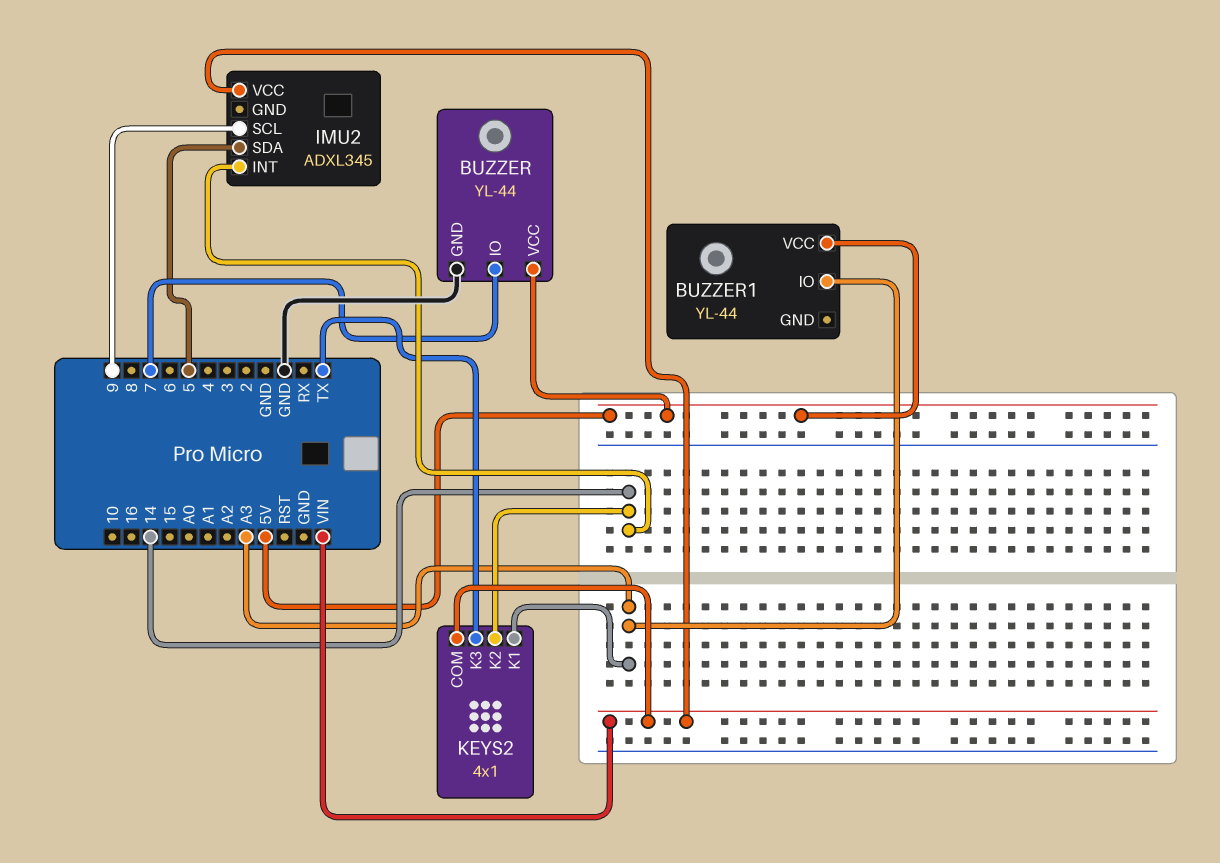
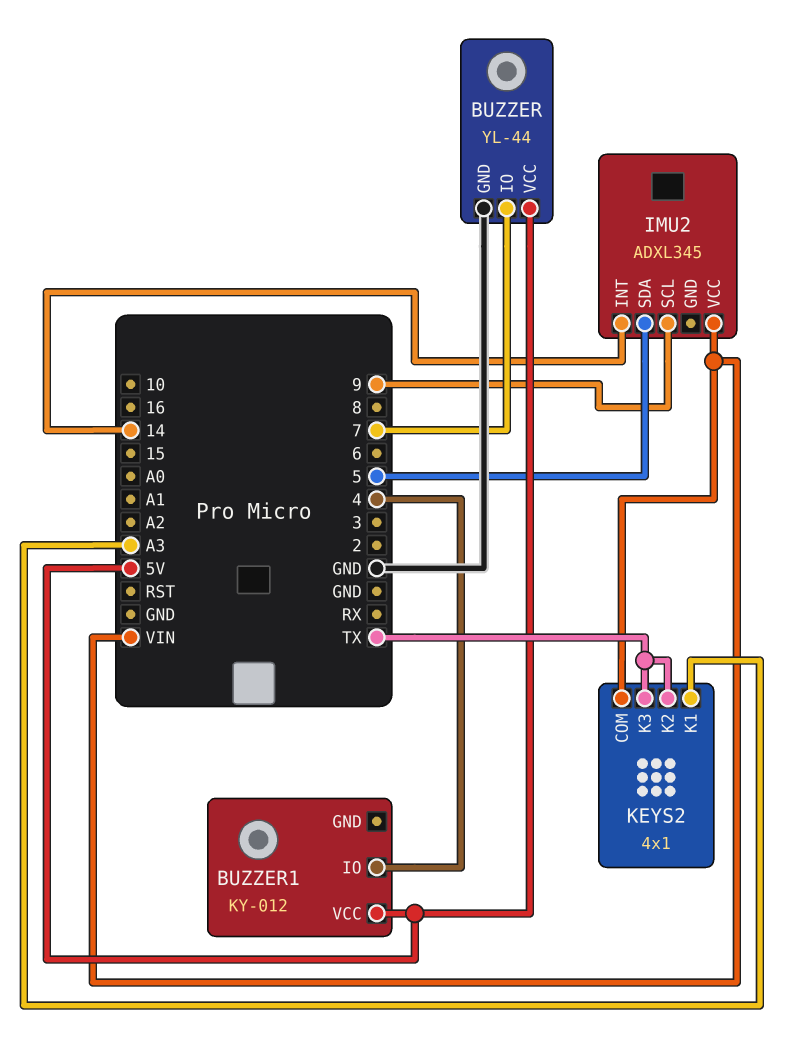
BUZZER1: YL-44 -> KY-012
BUZZER1 pin IO: A3 -> 4
KEYS2 pin K2: 14 -> TX

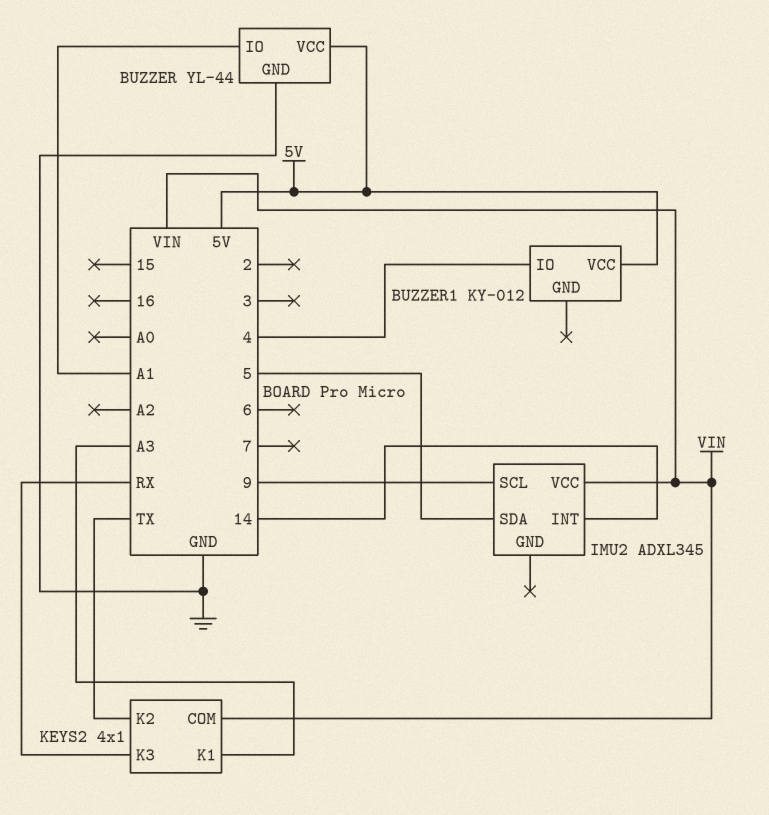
BUZZER pin IO: 7 -> A1
KEYS2 pin K3: TX -> RX

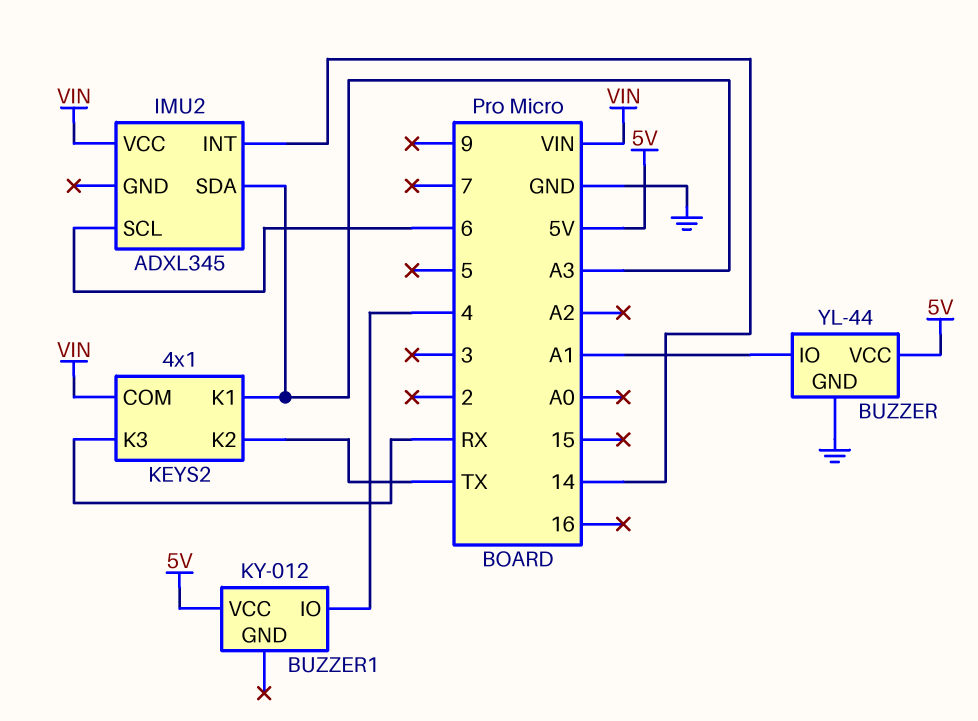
IMU2 pin SCL: 9 -> 6
IMU2 pin SDA: 5 -> A3

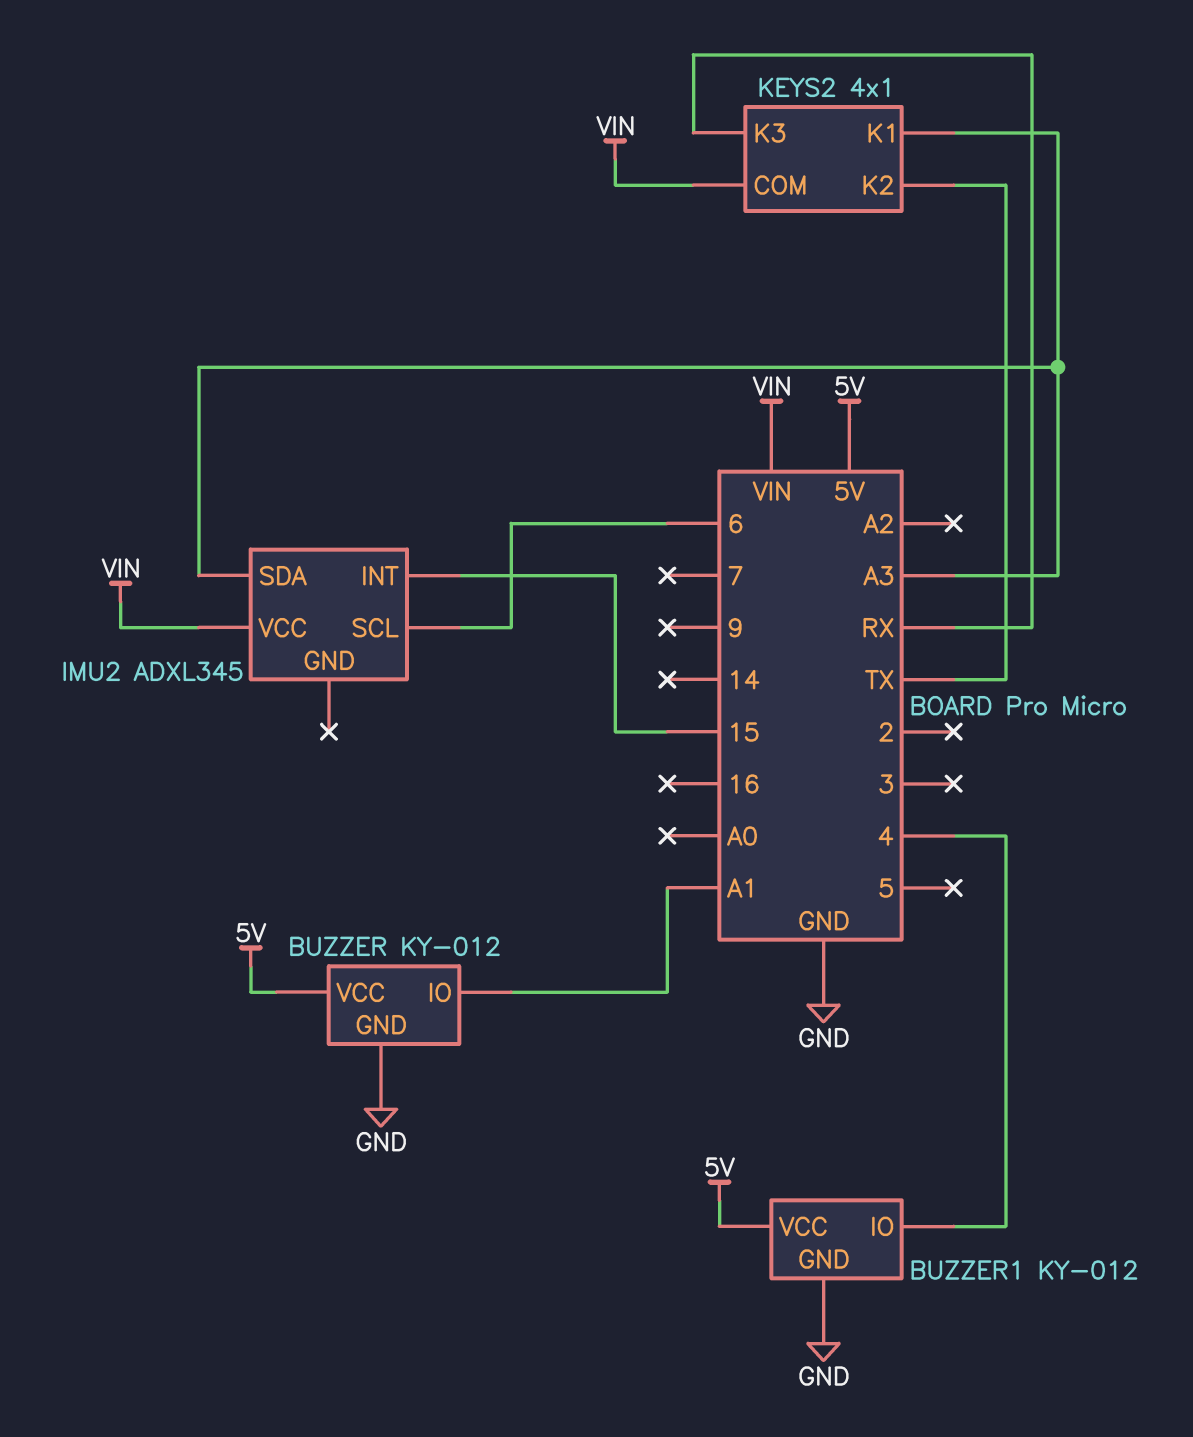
BUZZER: YL-44 -> KY-012
BUZZER1 pin GND: none -> GND
IMU2 pin INT: 14 -> 15

